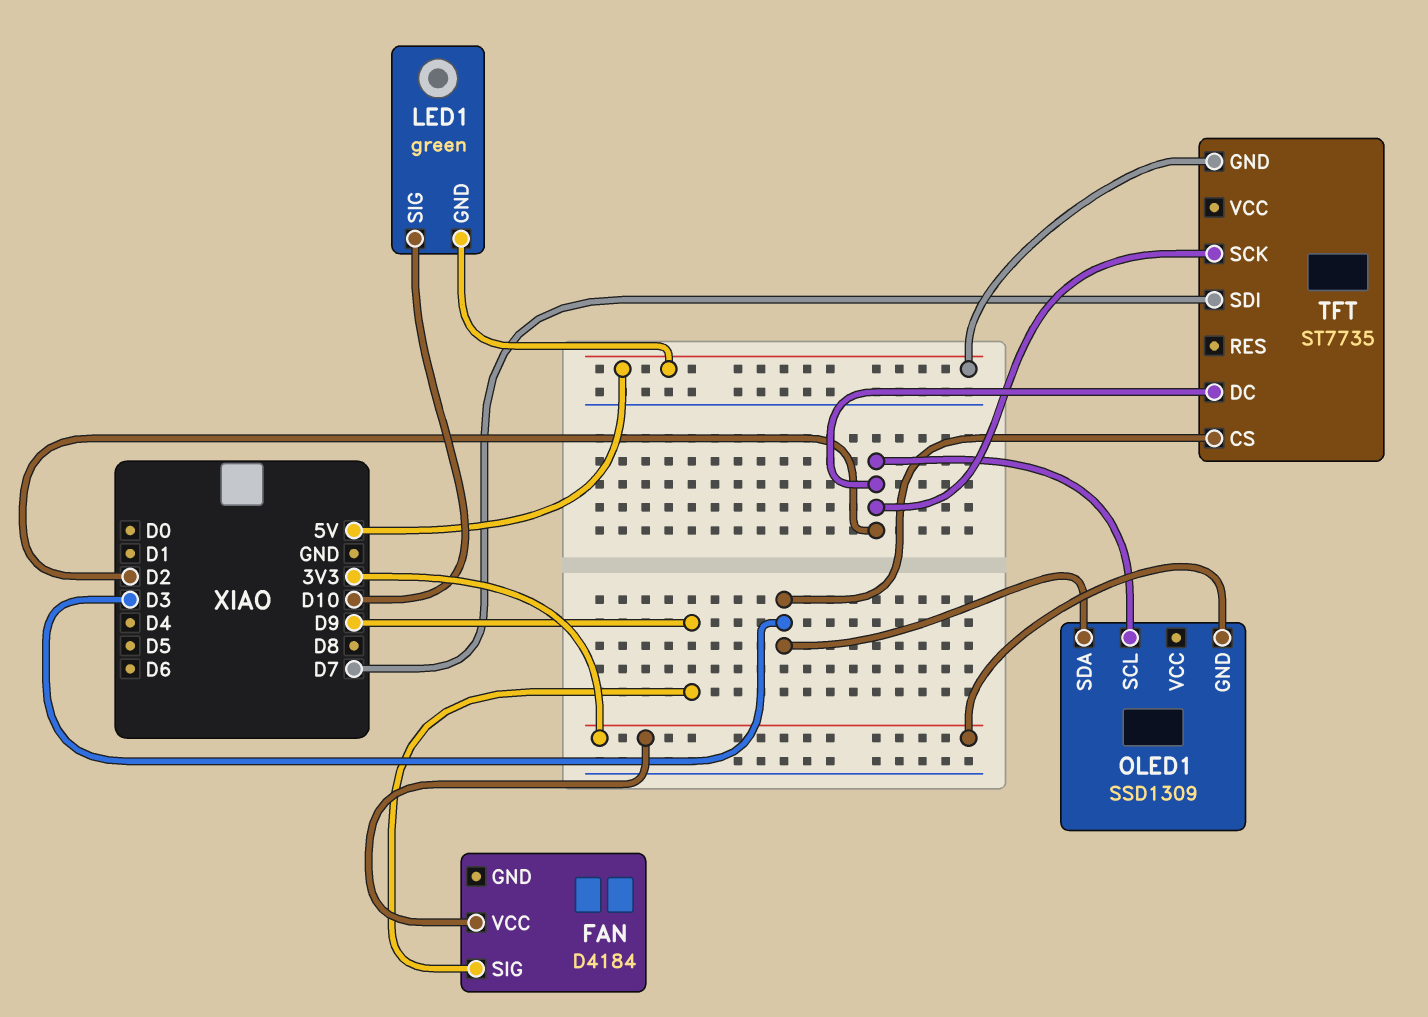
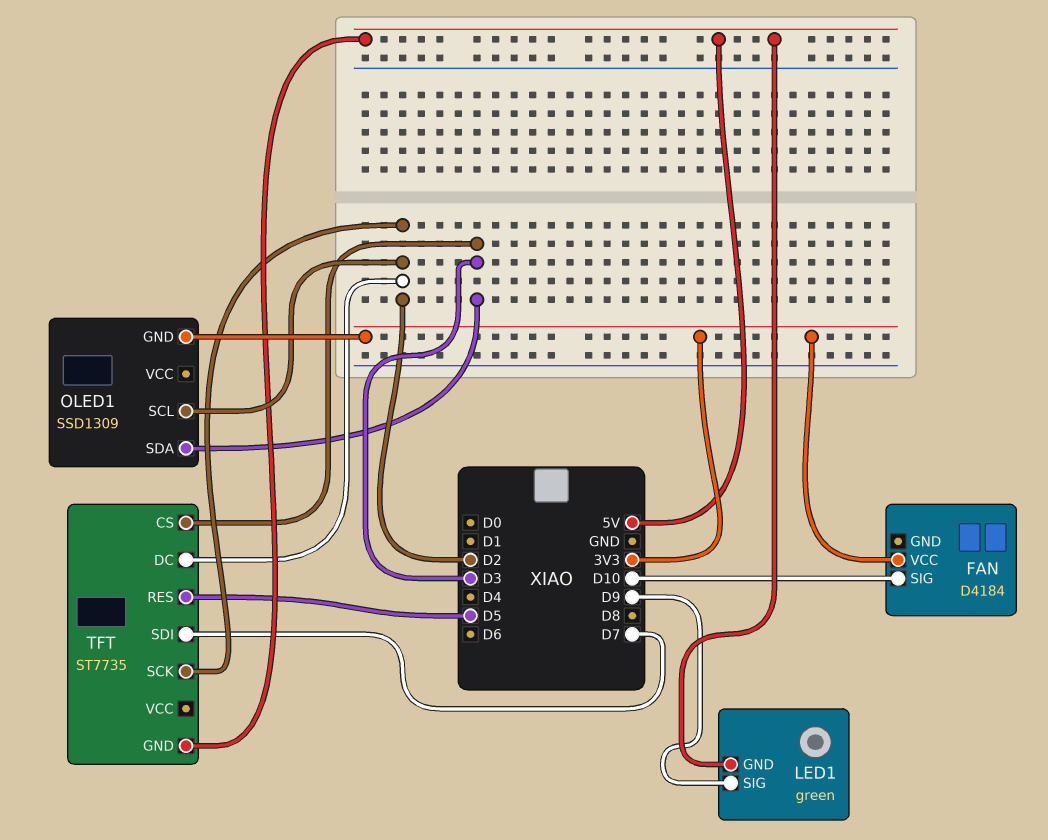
FAN pin SIG: D9 -> D10
LED1 pin SIG: D10 -> D9
TFT pin RES: none -> D5

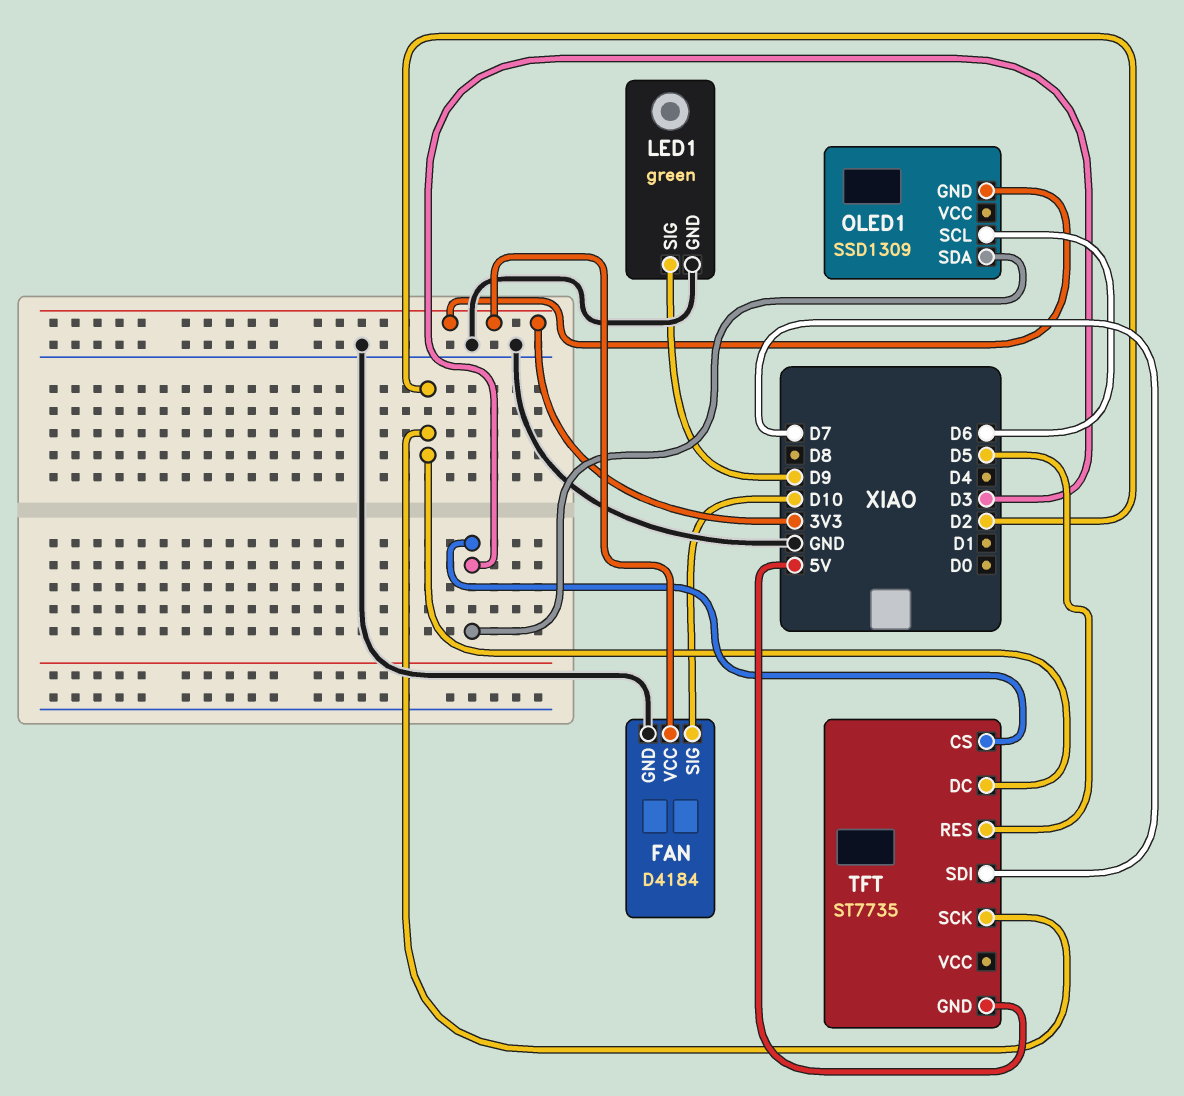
FAN pin GND: none -> GND
LED1 pin GND: 5V -> GND
OLED1 pin SCL: D2 -> D6

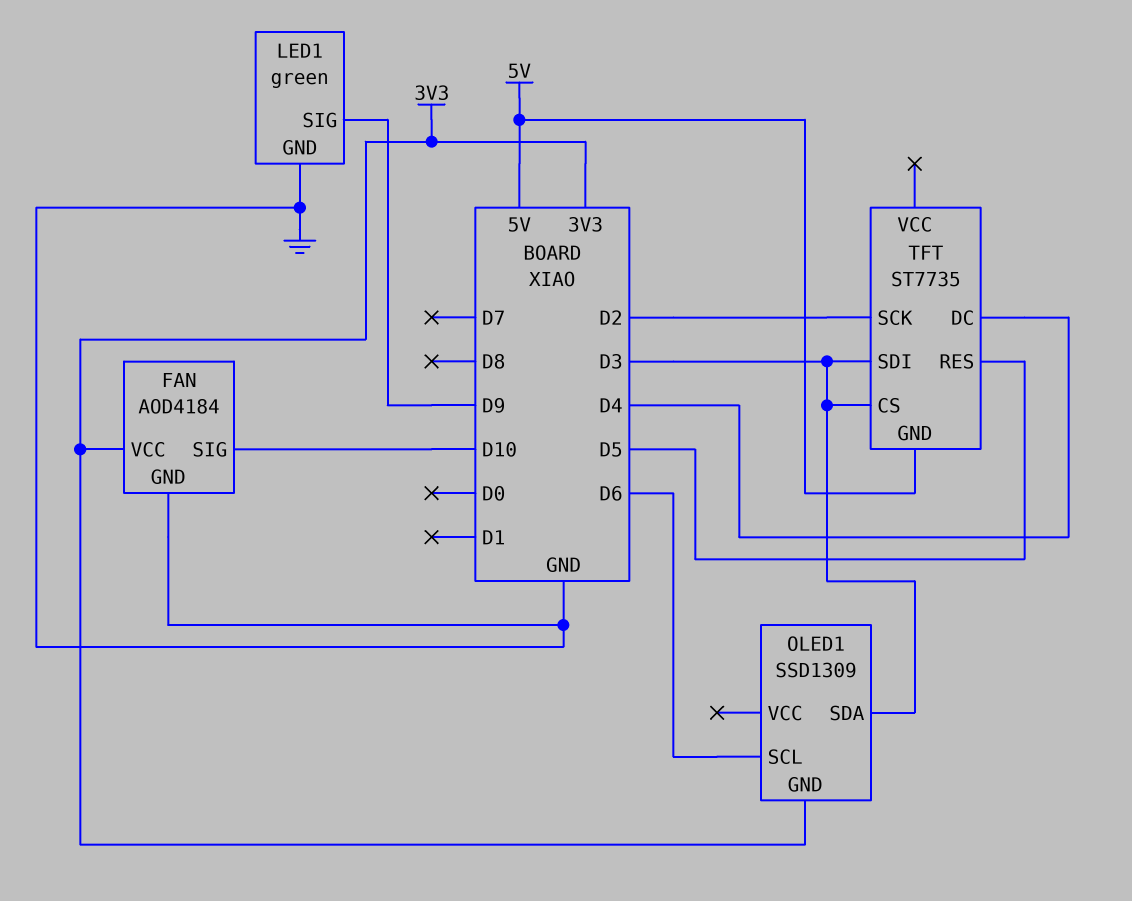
FAN: D4184 -> AOD4184
TFT pin DC: D2 -> D4
TFT pin SDI: D7 -> D3

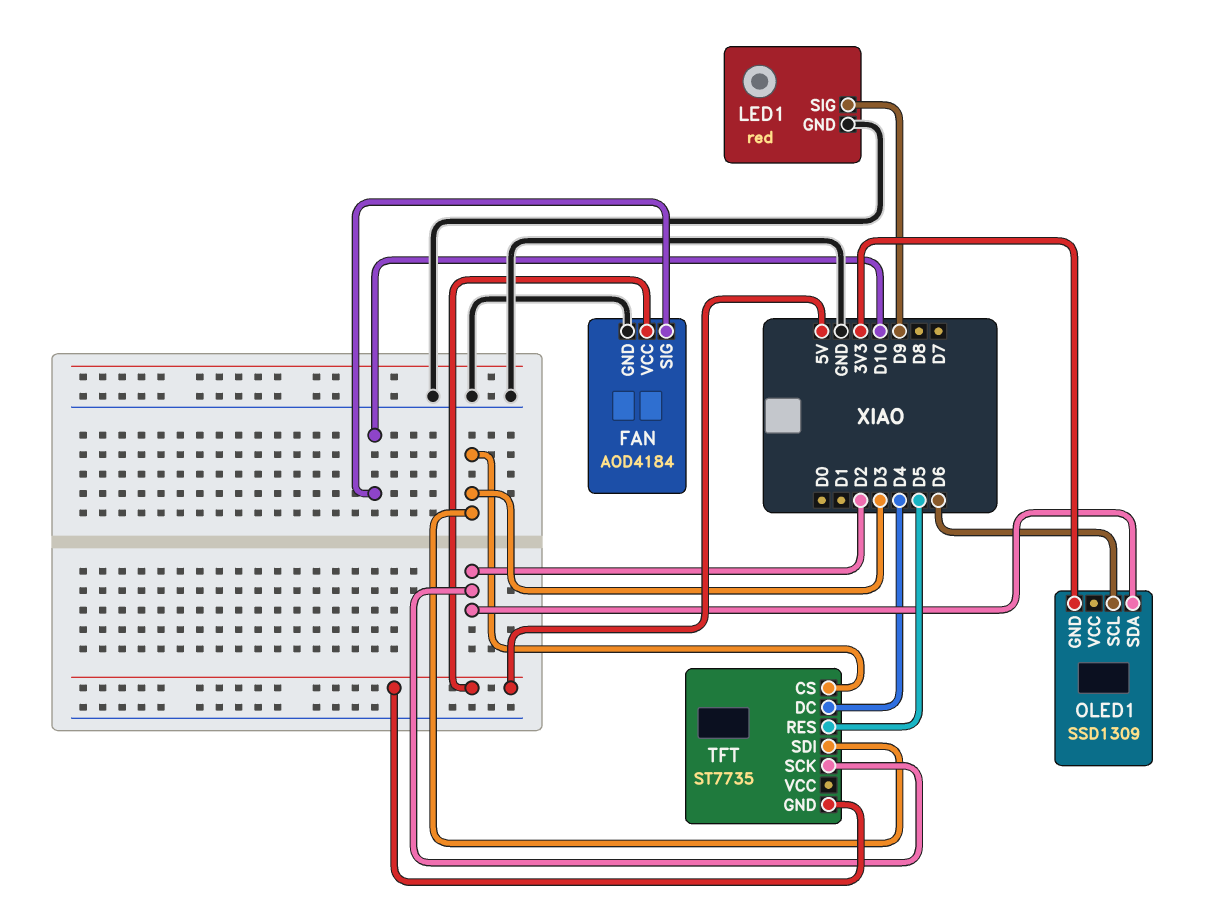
FAN pin VCC: 3V3 -> 5V
LED1: green -> red
OLED1 pin SDA: D3 -> D2

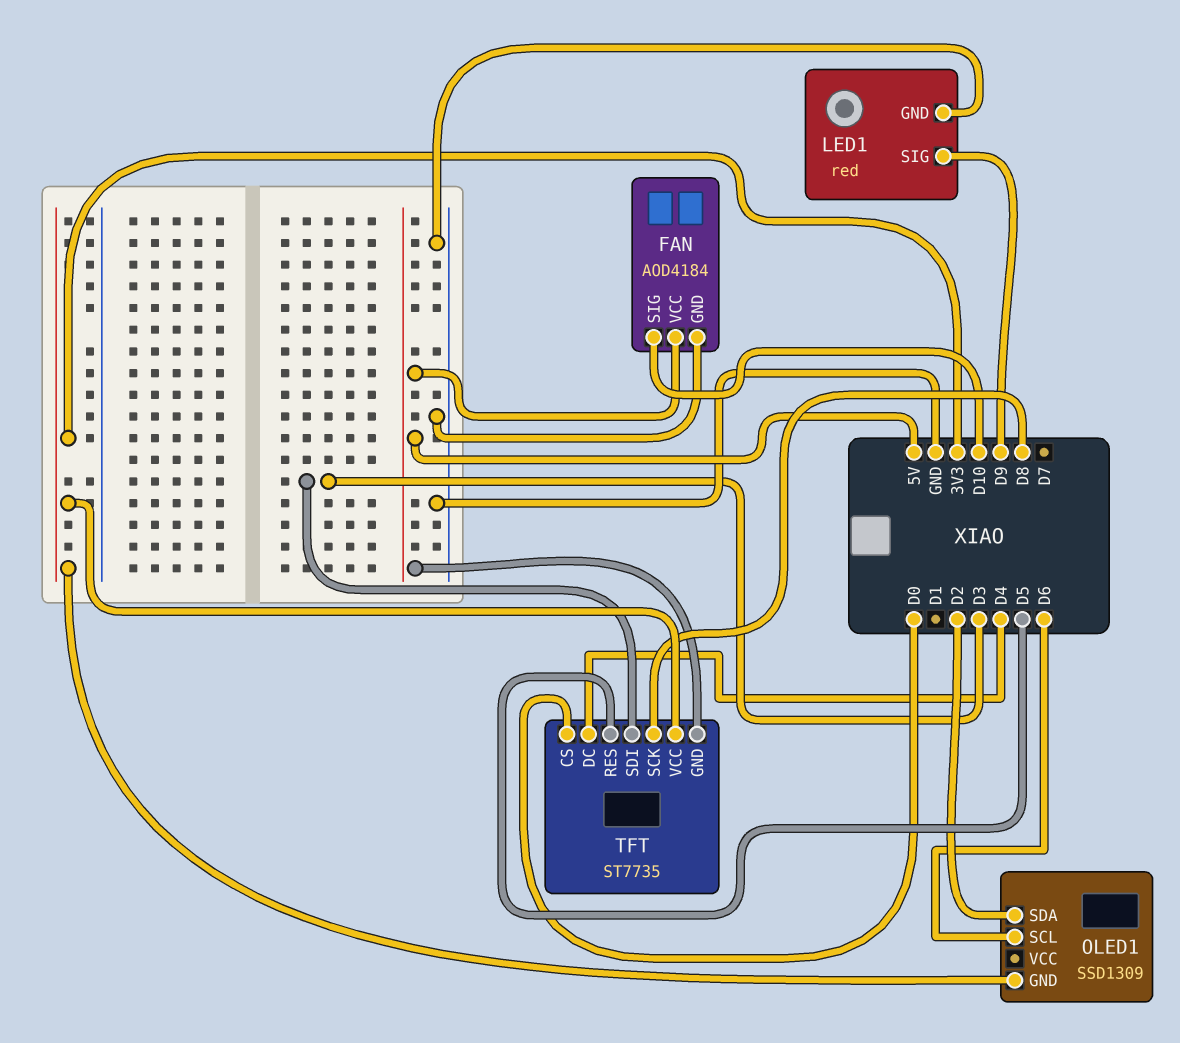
TFT pin CS: D3 -> D0
TFT pin SCK: D2 -> D8
TFT pin VCC: none -> 3V3

